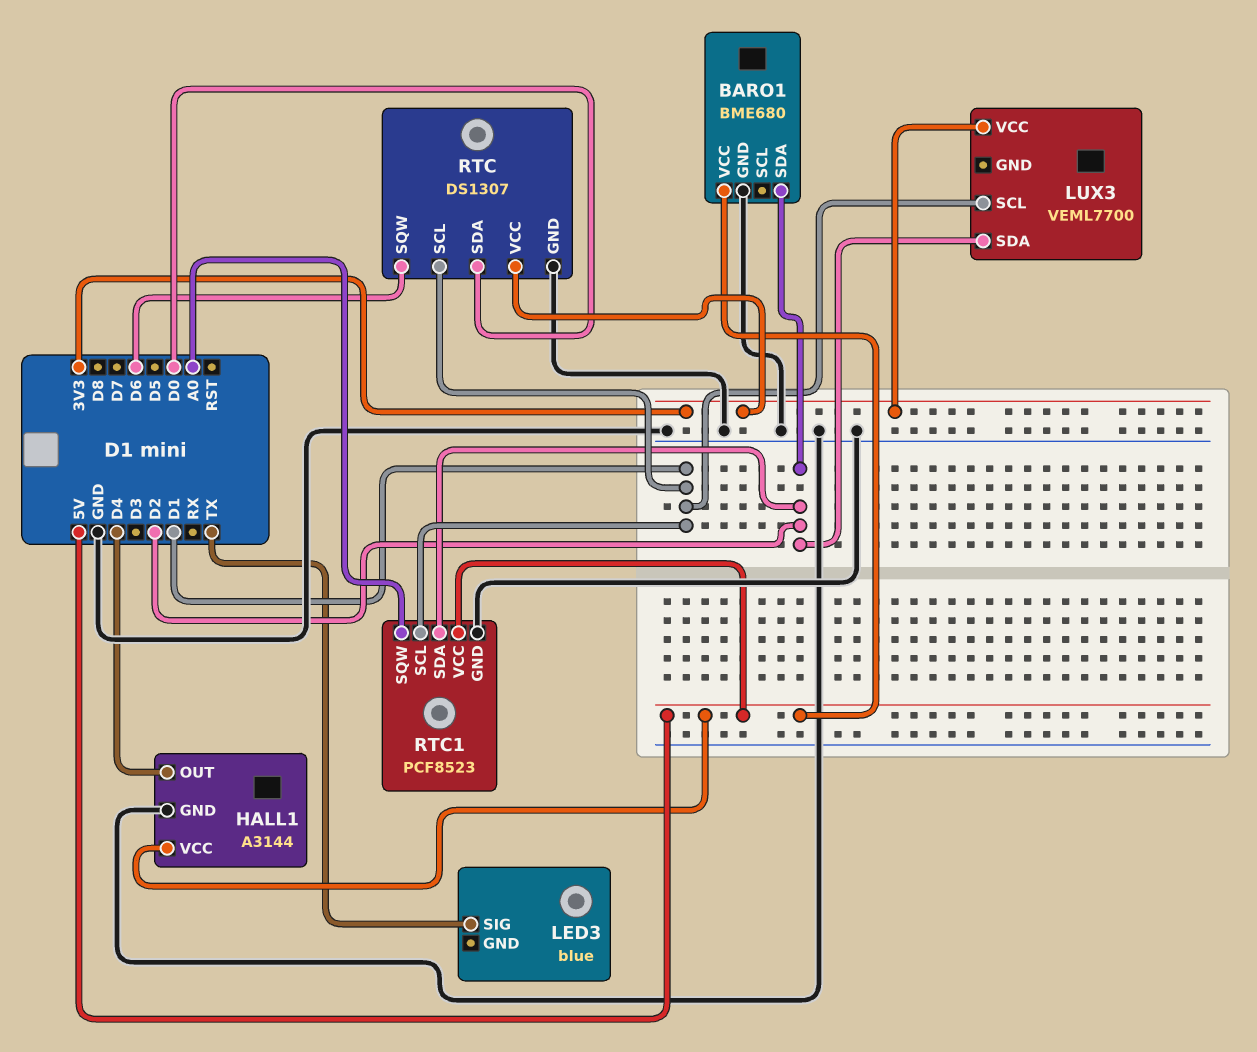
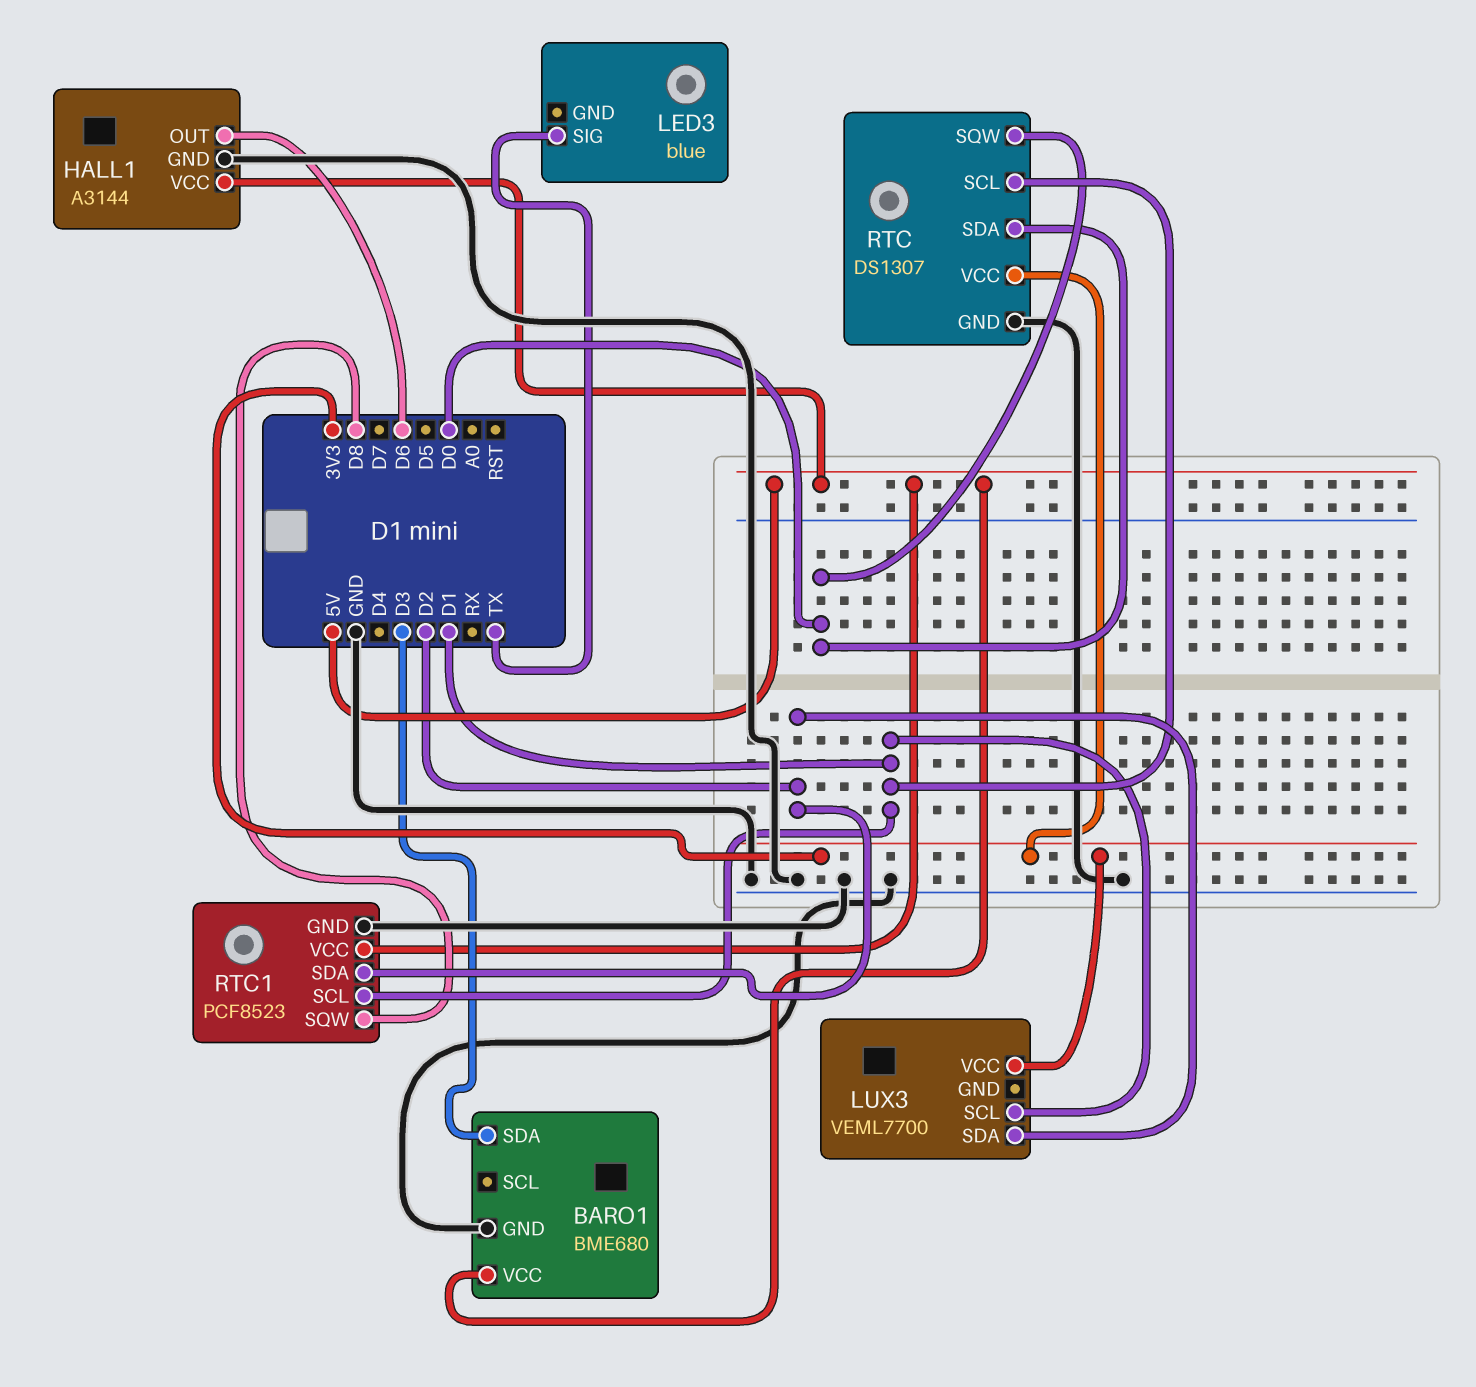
BARO1 pin SDA: D2 -> D3
HALL1 pin OUT: D4 -> D6
RTC pin SQW: D6 -> D0
RTC1 pin SQW: A0 -> D8

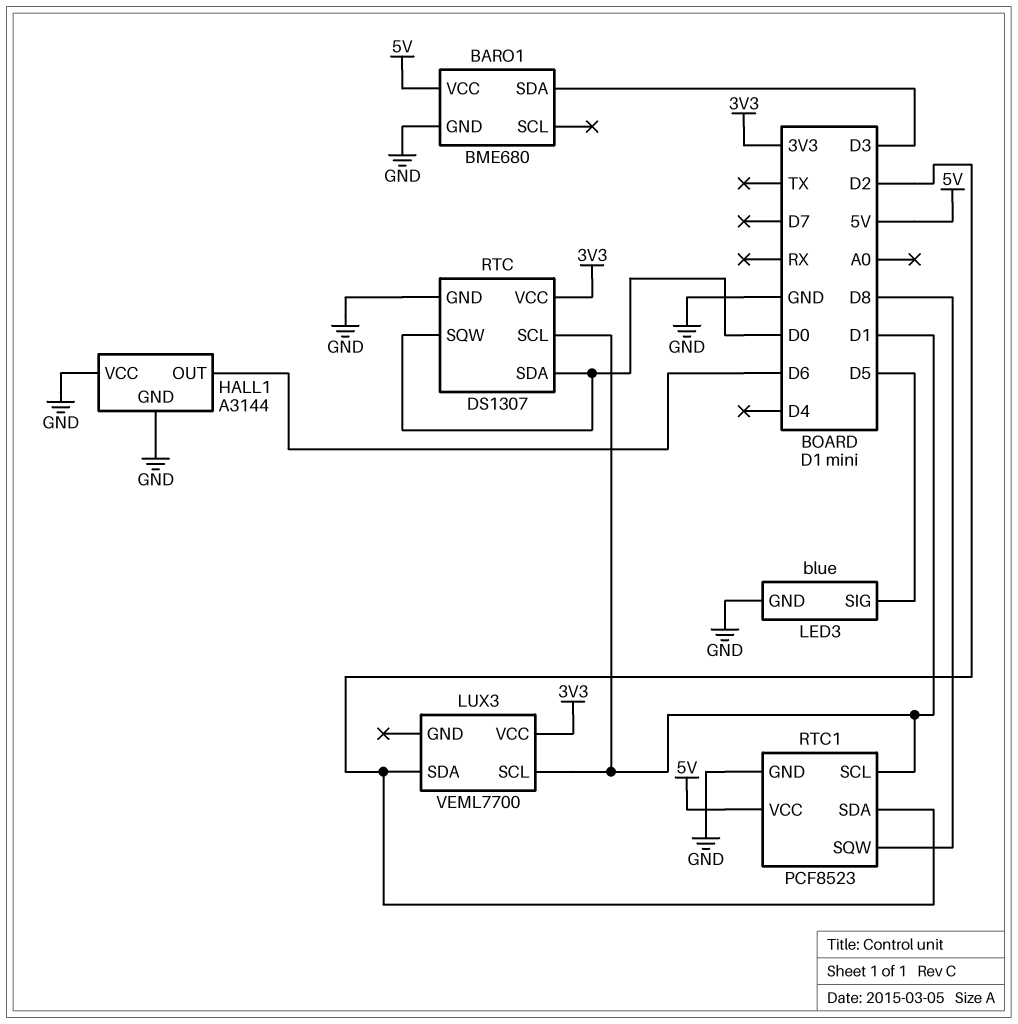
HALL1 pin VCC: 5V -> GND
LED3 pin GND: none -> GND
LED3 pin SIG: TX -> D5

